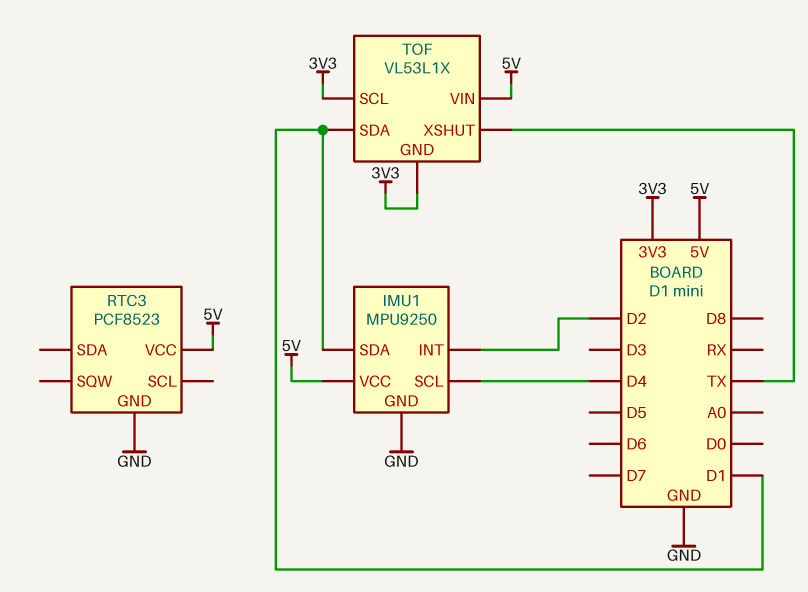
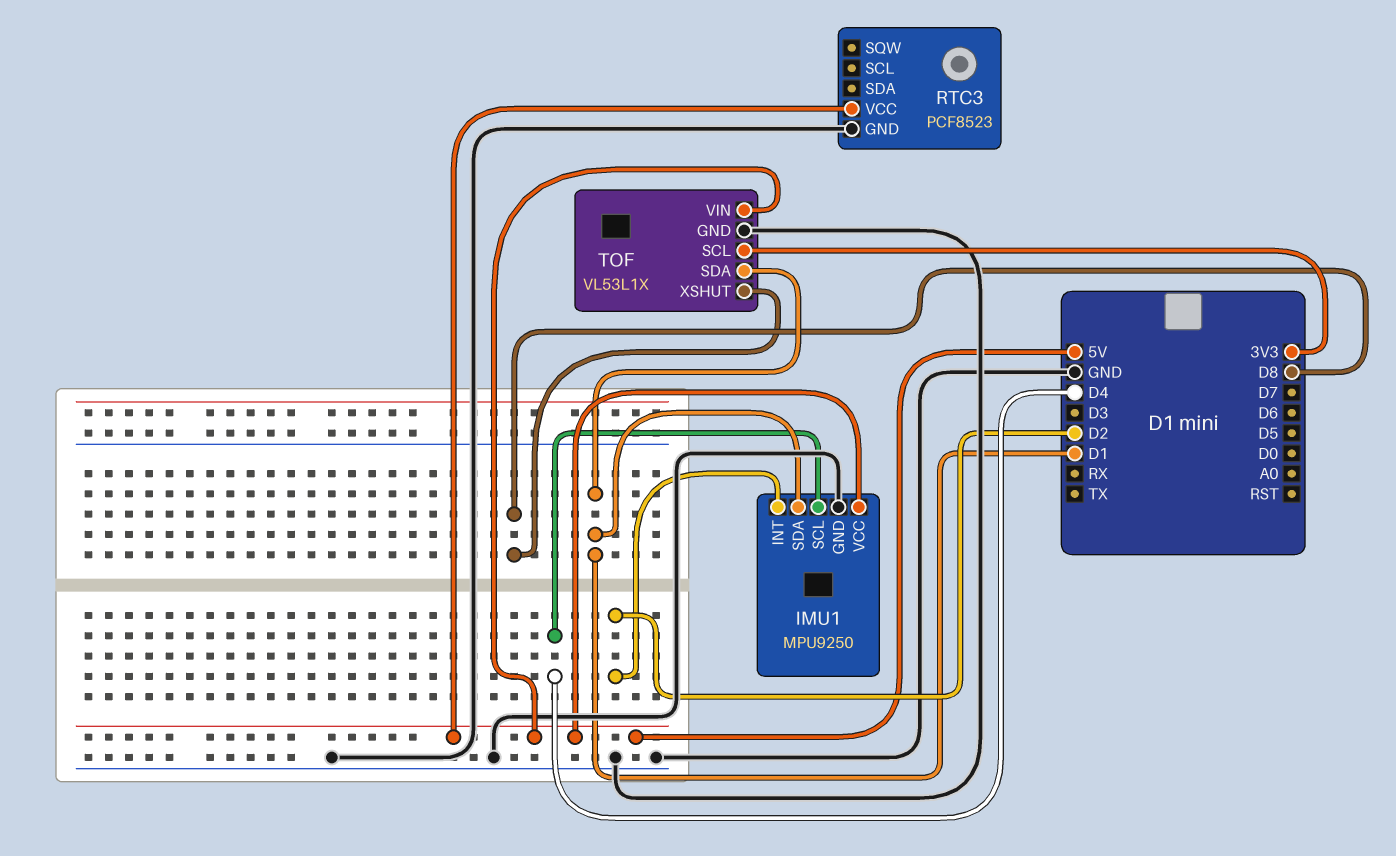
TOF pin GND: 3V3 -> GND
TOF pin XSHUT: TX -> D8

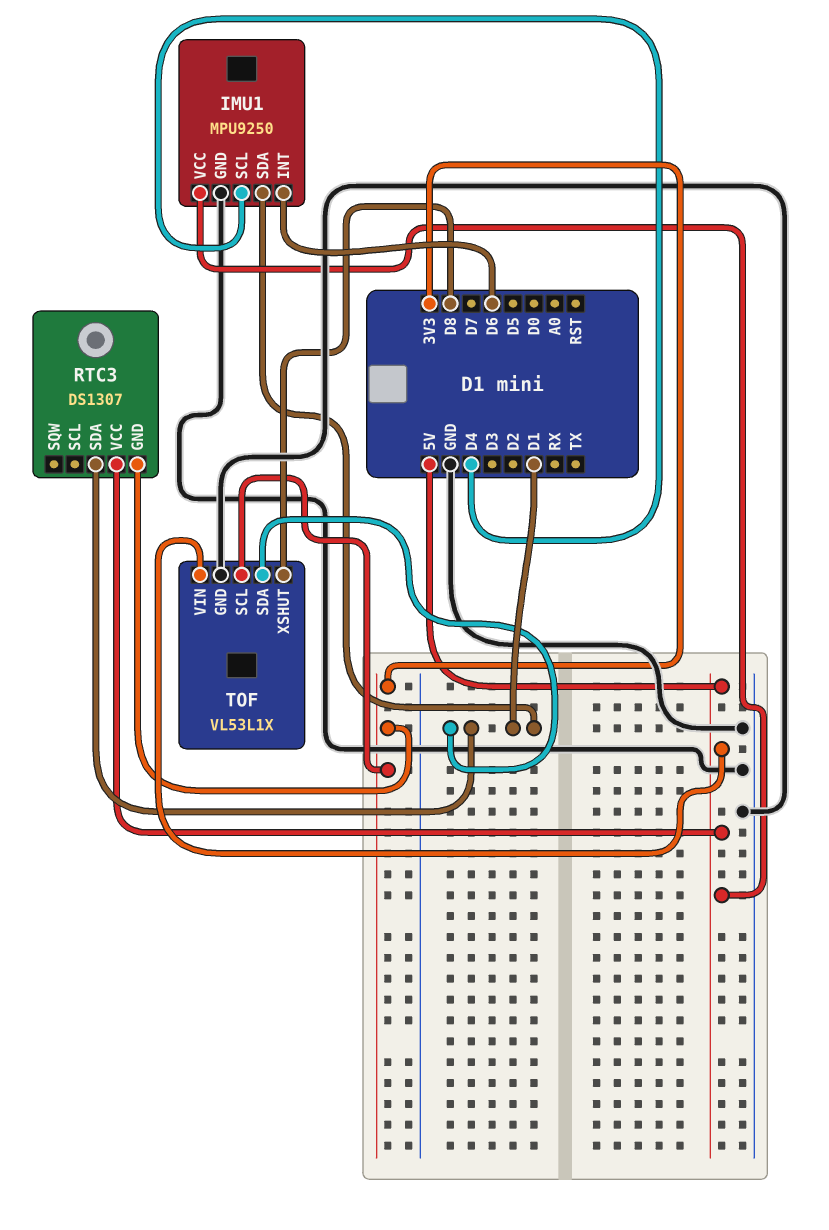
IMU1 pin INT: D2 -> D6
RTC3: PCF8523 -> DS1307
RTC3 pin GND: GND -> 3V3
RTC3 pin SDA: none -> D1

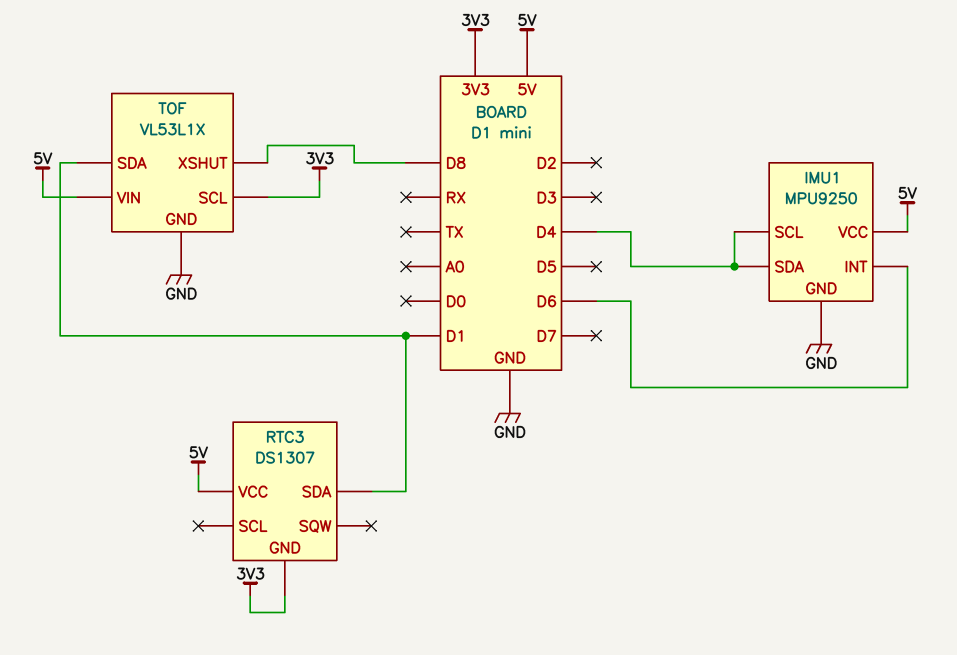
IMU1 pin SDA: D1 -> D4

